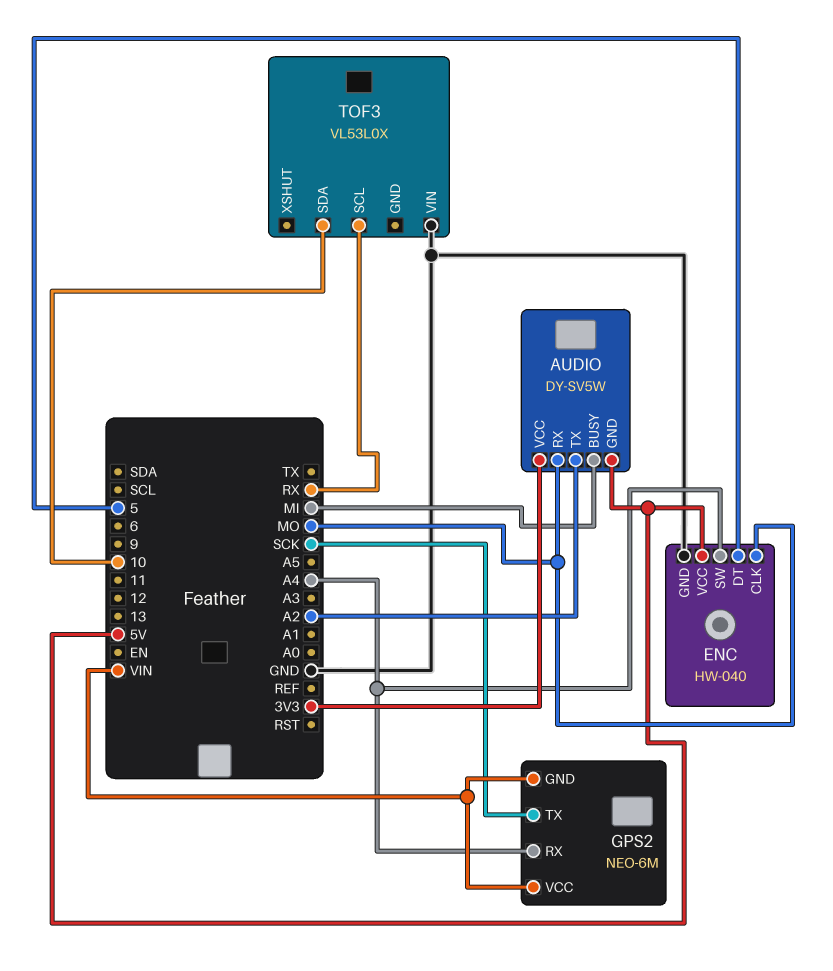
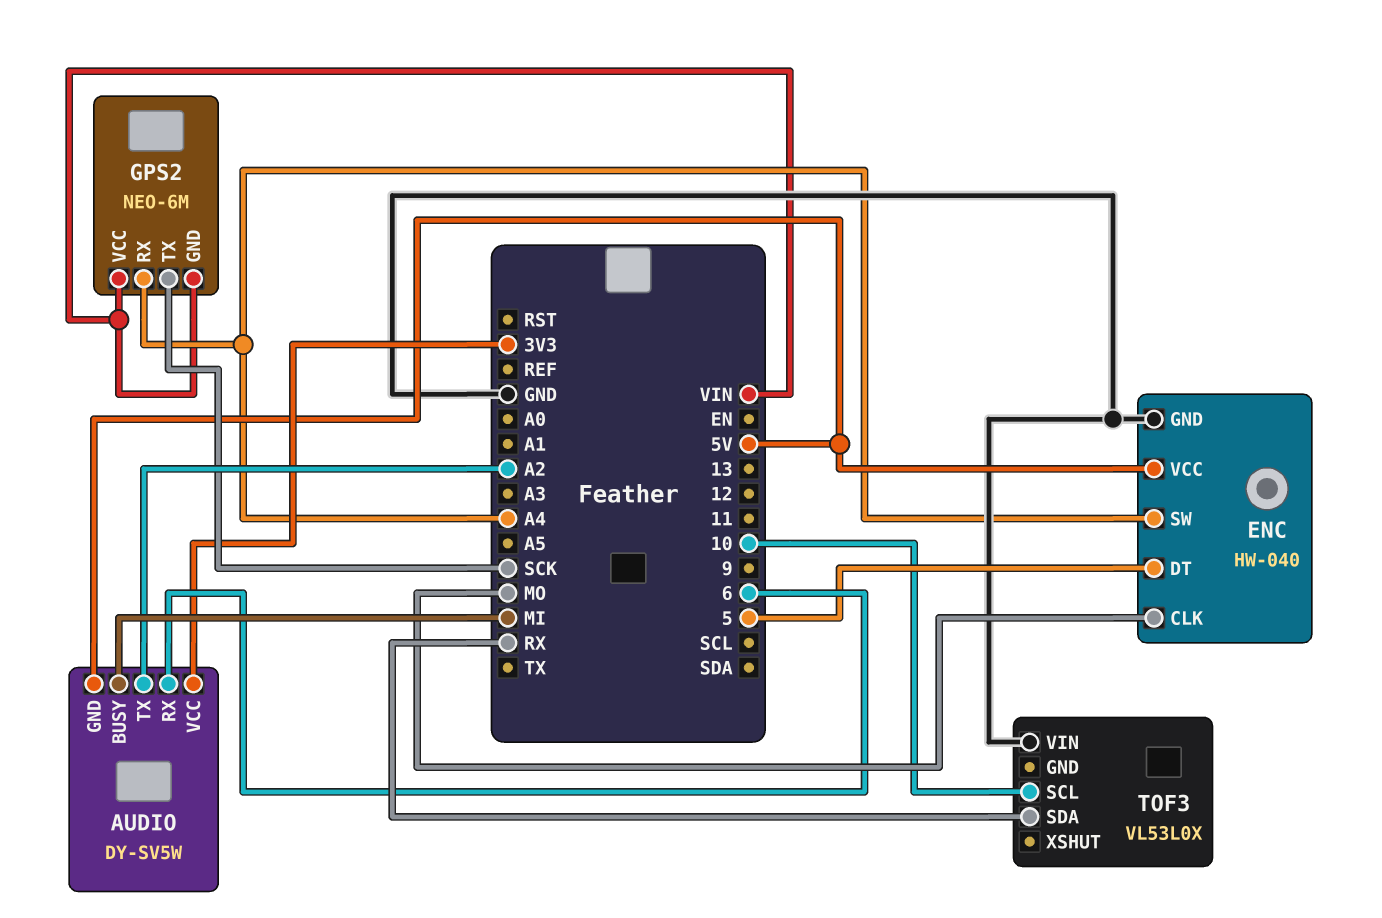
AUDIO pin RX: MO -> 6
TOF3 pin SCL: RX -> 10
TOF3 pin SDA: 10 -> RX

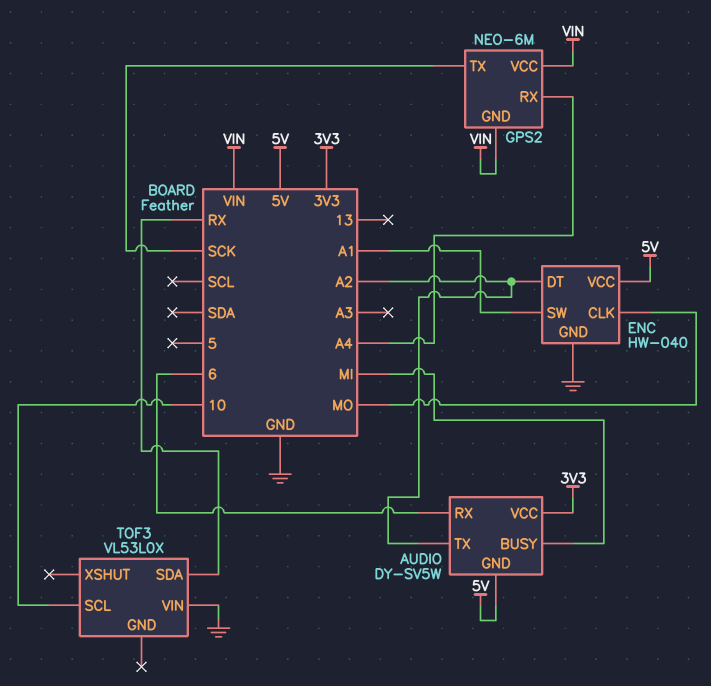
ENC pin DT: 5 -> A2
ENC pin SW: A4 -> A1

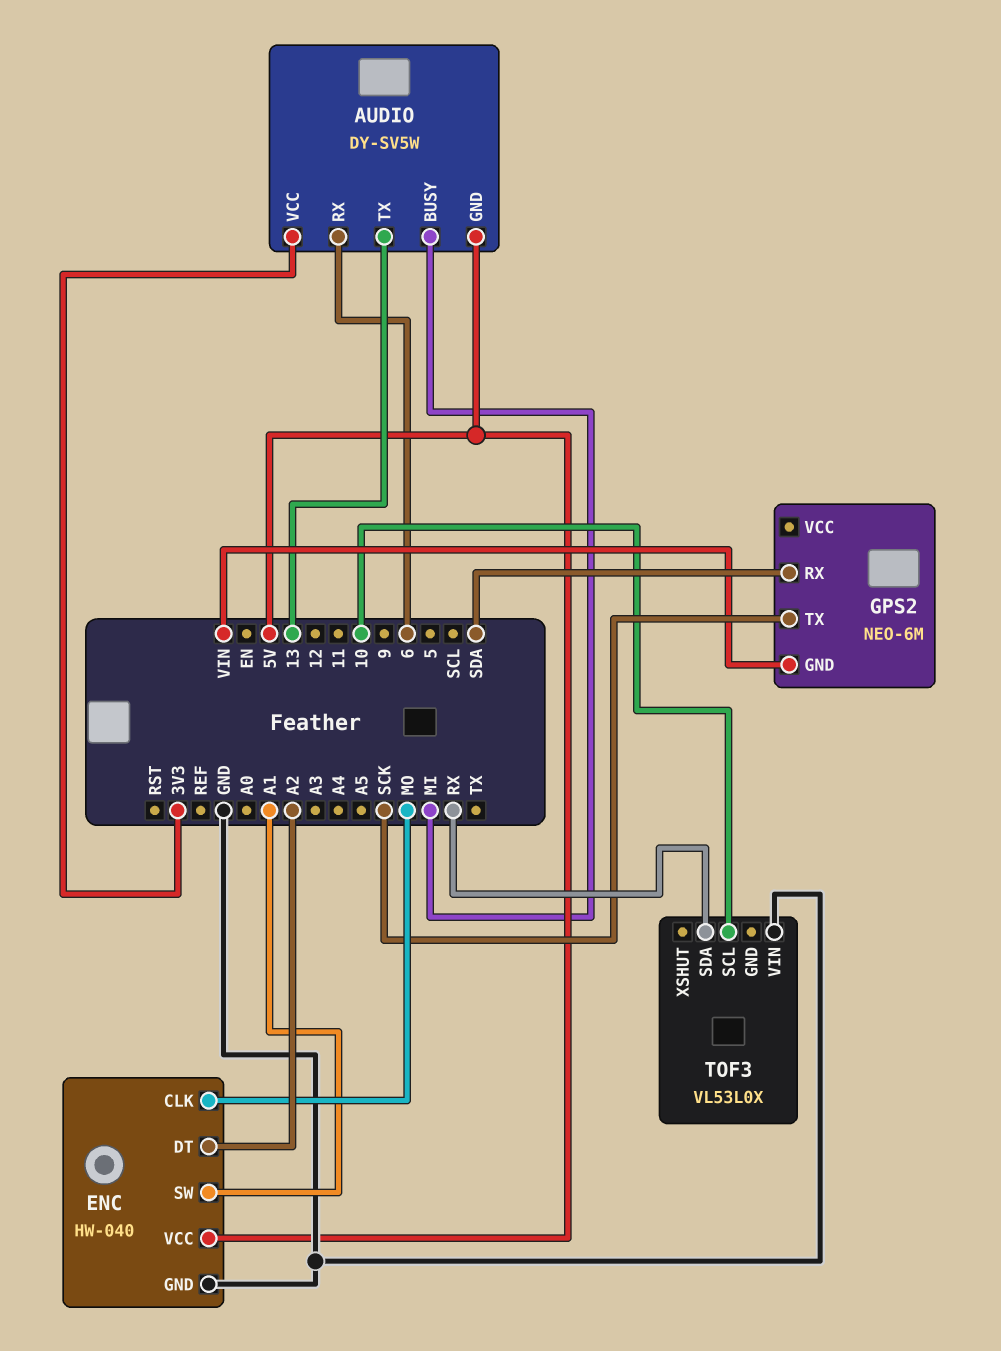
AUDIO pin TX: A2 -> 13
GPS2 pin RX: A4 -> SDA
GPS2 pin VCC: VIN -> none

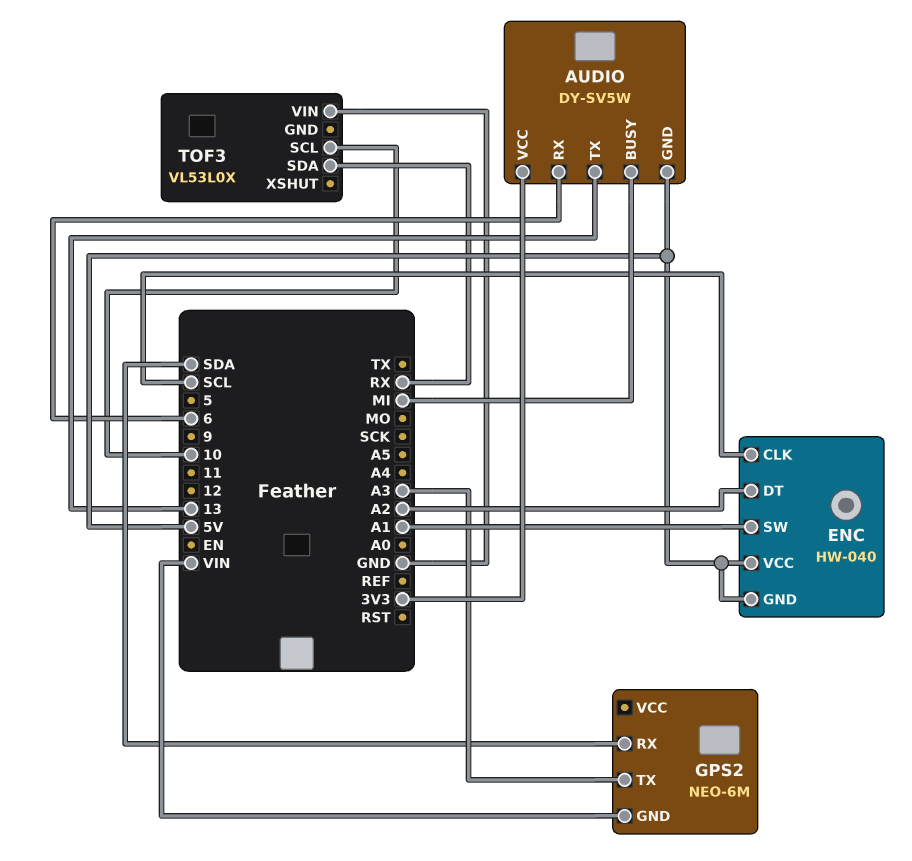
ENC pin CLK: MO -> SCL
ENC pin GND: GND -> 5V
GPS2 pin TX: SCK -> A3

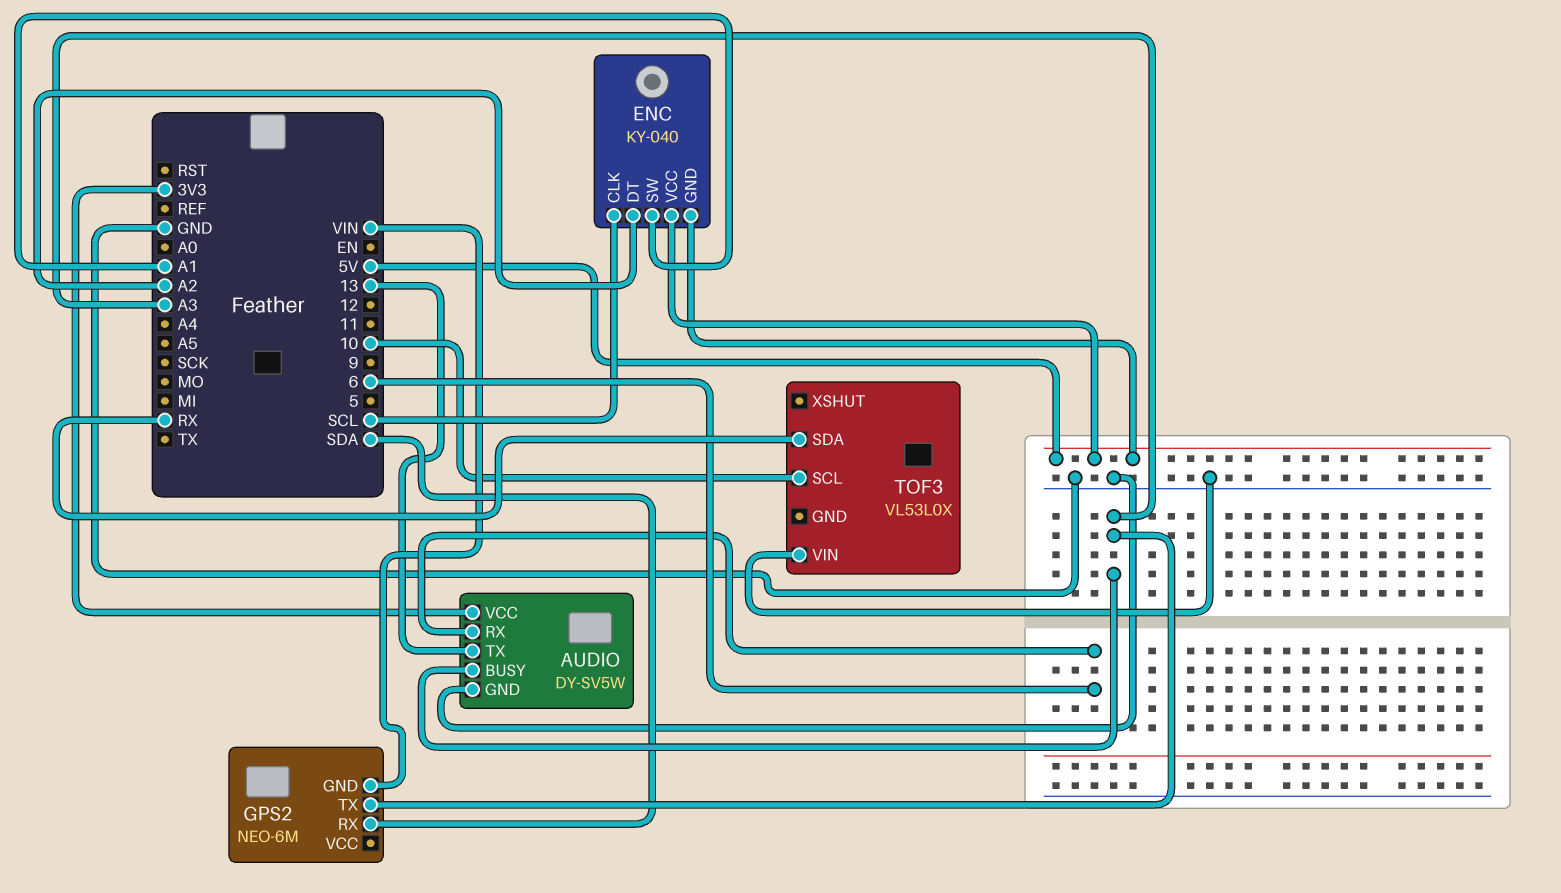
AUDIO pin BUSY: MI -> A3
AUDIO pin GND: 5V -> GND
ENC: HW-040 -> KY-040

